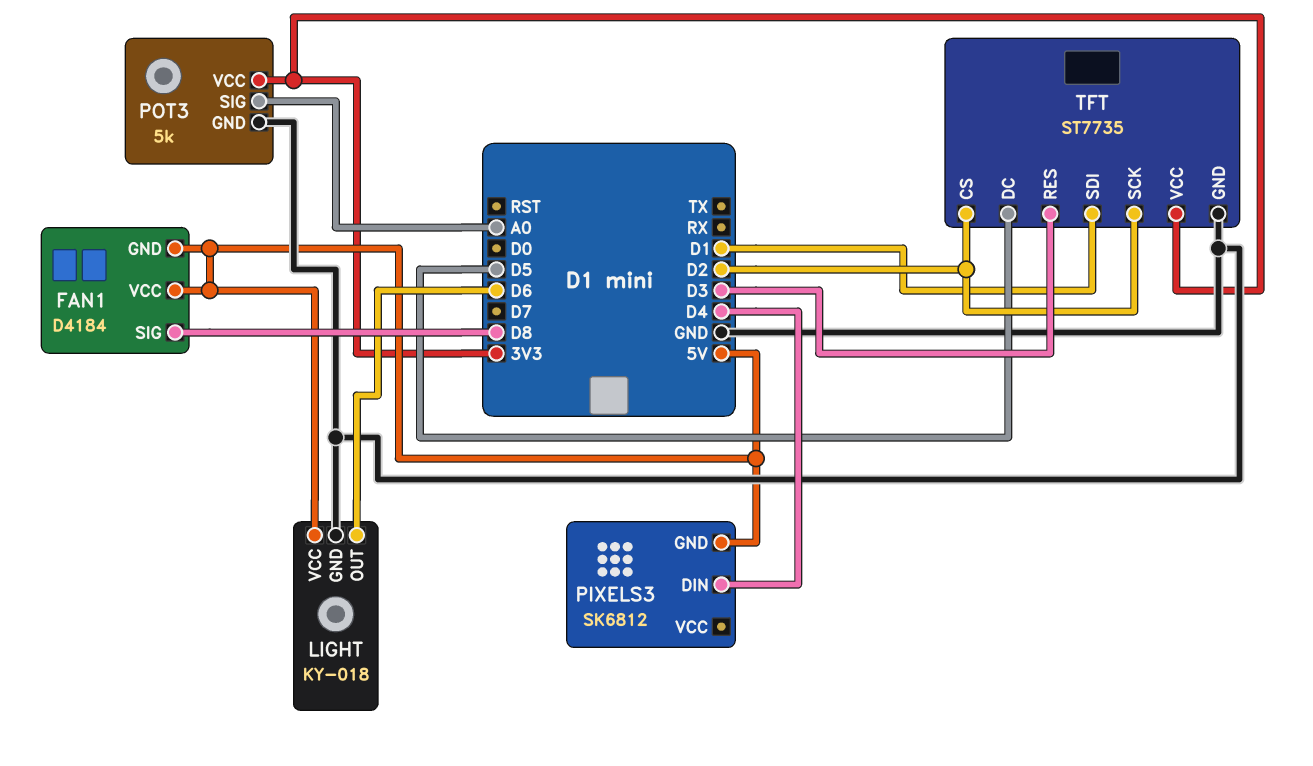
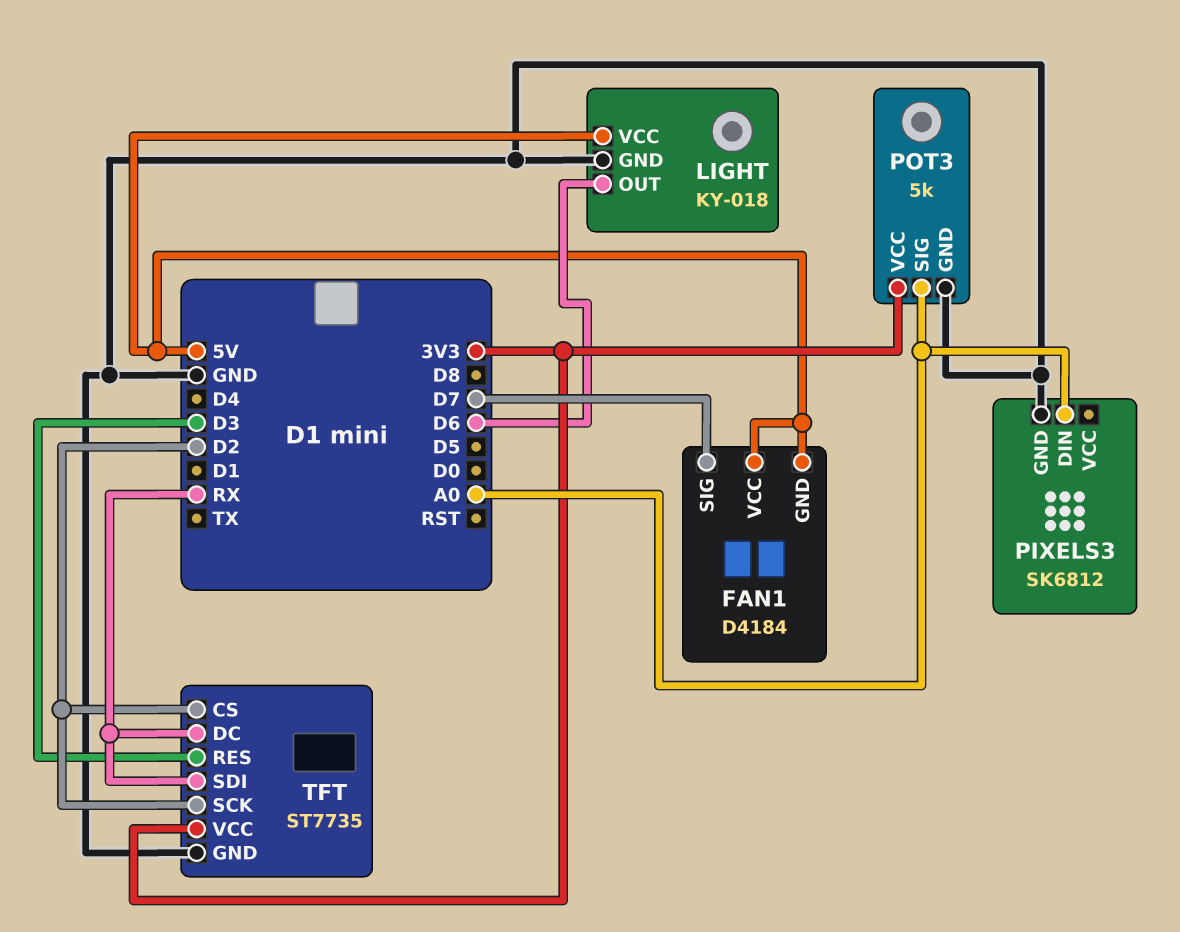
FAN1 pin SIG: D8 -> D7
PIXELS3 pin DIN: D4 -> A0
PIXELS3 pin GND: 5V -> GND
TFT pin DC: D5 -> RX
TFT pin SDI: D1 -> RX

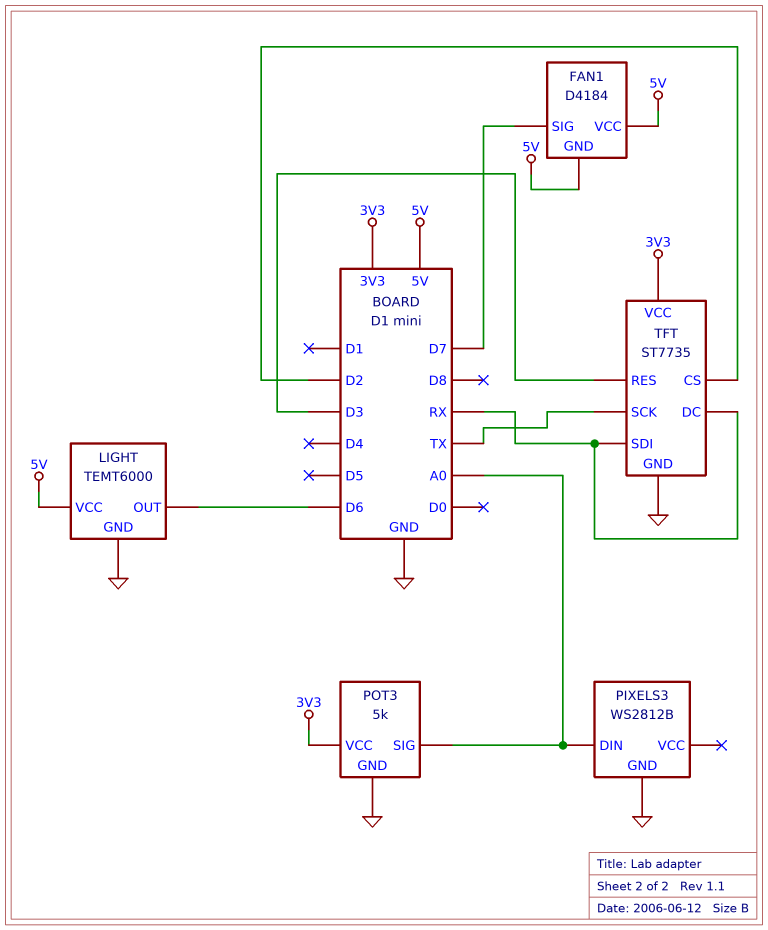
LIGHT: KY-018 -> TEMT6000
PIXELS3: SK6812 -> WS2812B
TFT pin SCK: D2 -> TX

